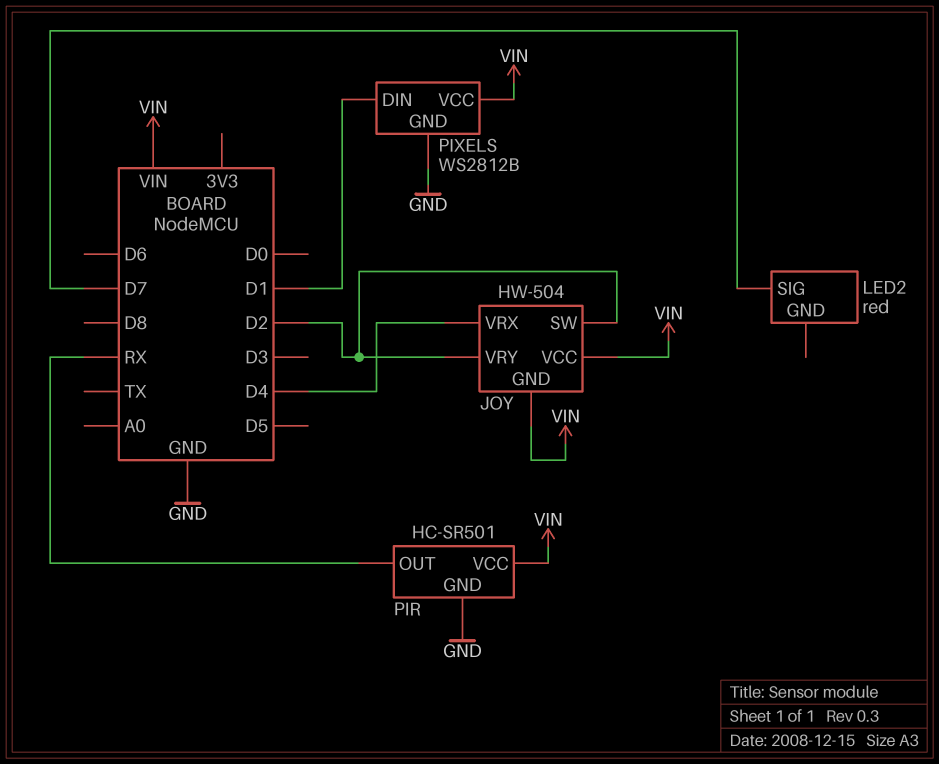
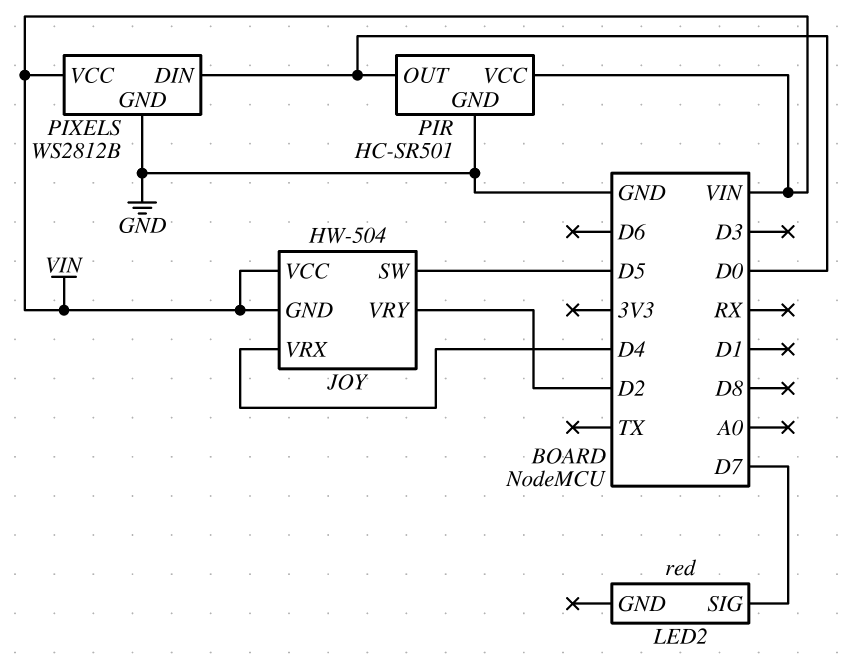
JOY pin SW: D2 -> D5
PIR pin OUT: RX -> D0
PIXELS pin DIN: D1 -> D0

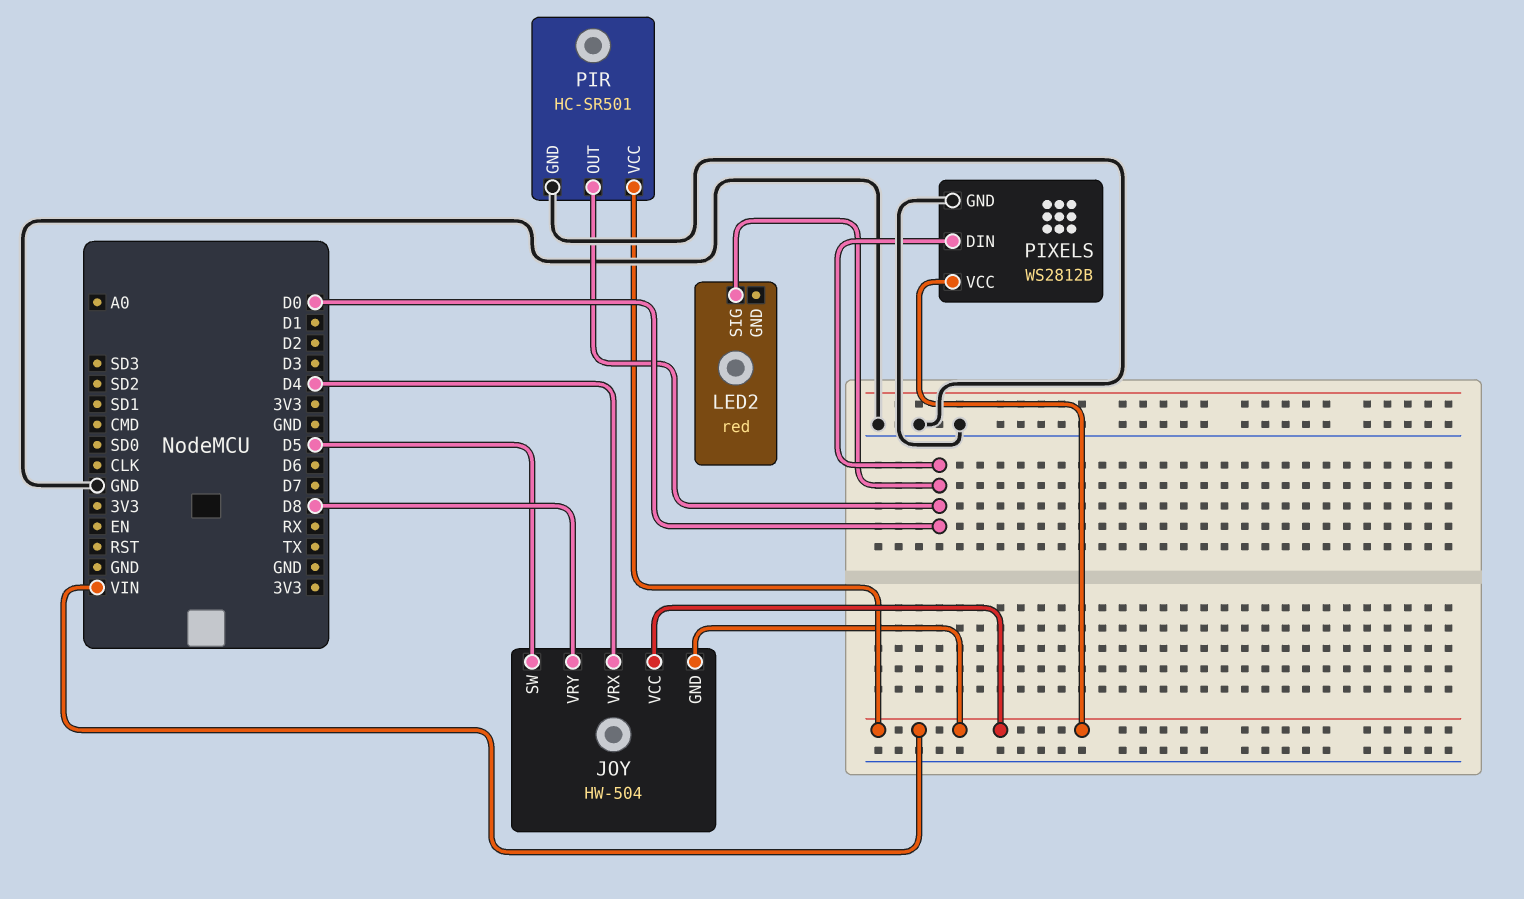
JOY pin VRY: D2 -> D8
LED2 pin SIG: D7 -> D0

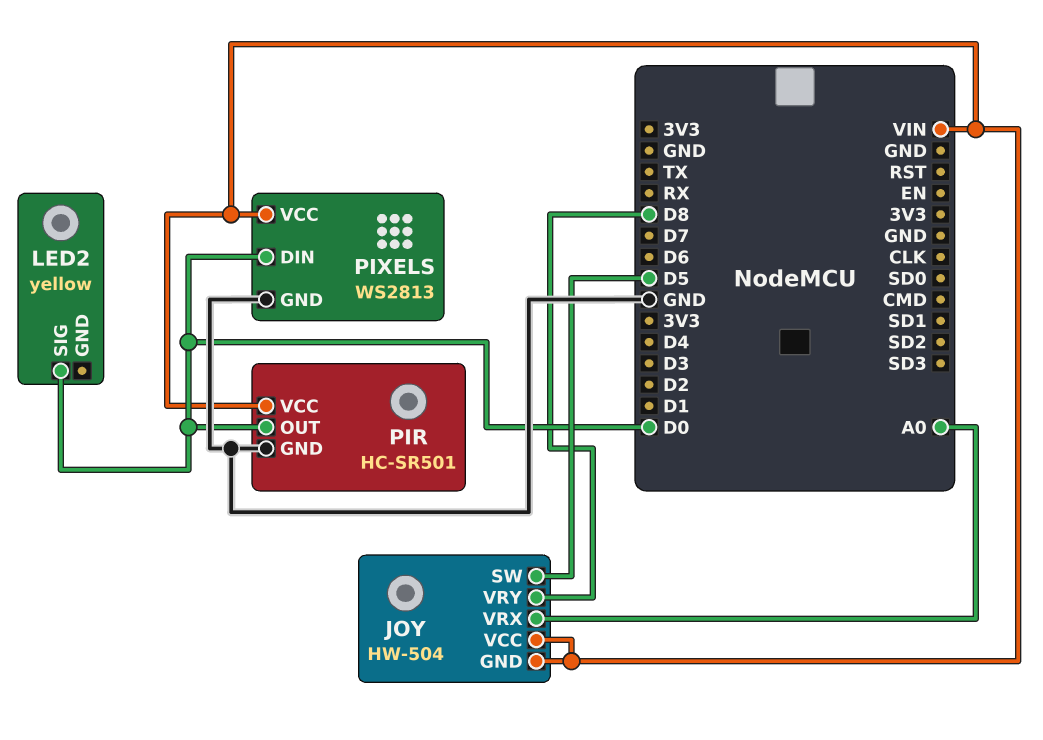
JOY pin VRX: D4 -> A0
LED2: red -> yellow
PIXELS: WS2812B -> WS2813

